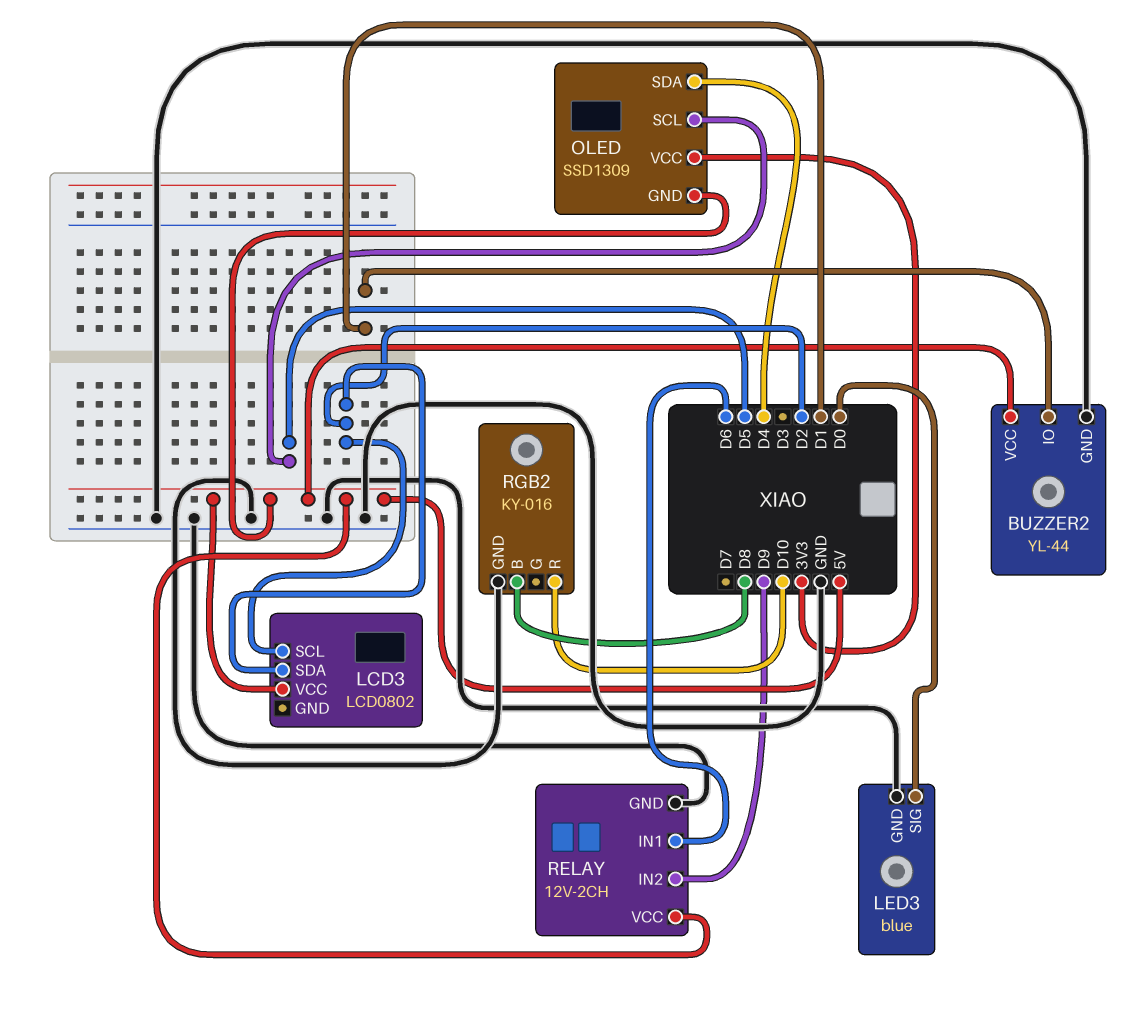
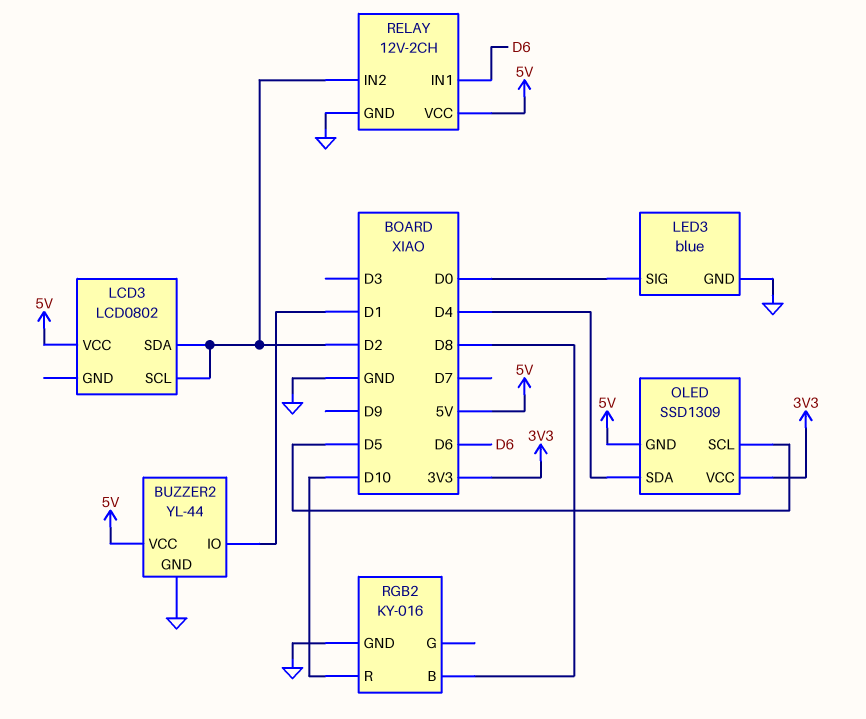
RELAY pin IN2: D9 -> D2

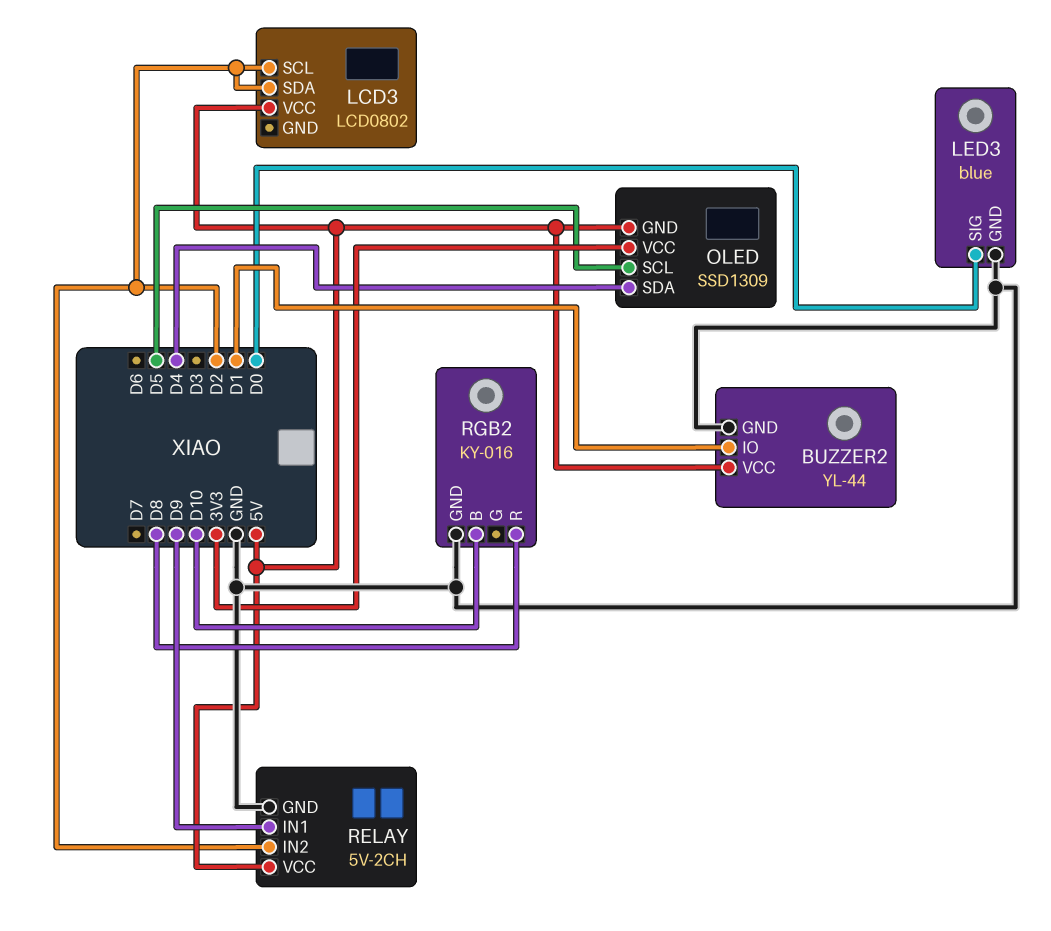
RELAY: 12V-2CH -> 5V-2CH
RELAY pin IN1: D6 -> D9
RGB2 pin B: D8 -> D10
RGB2 pin R: D10 -> D8

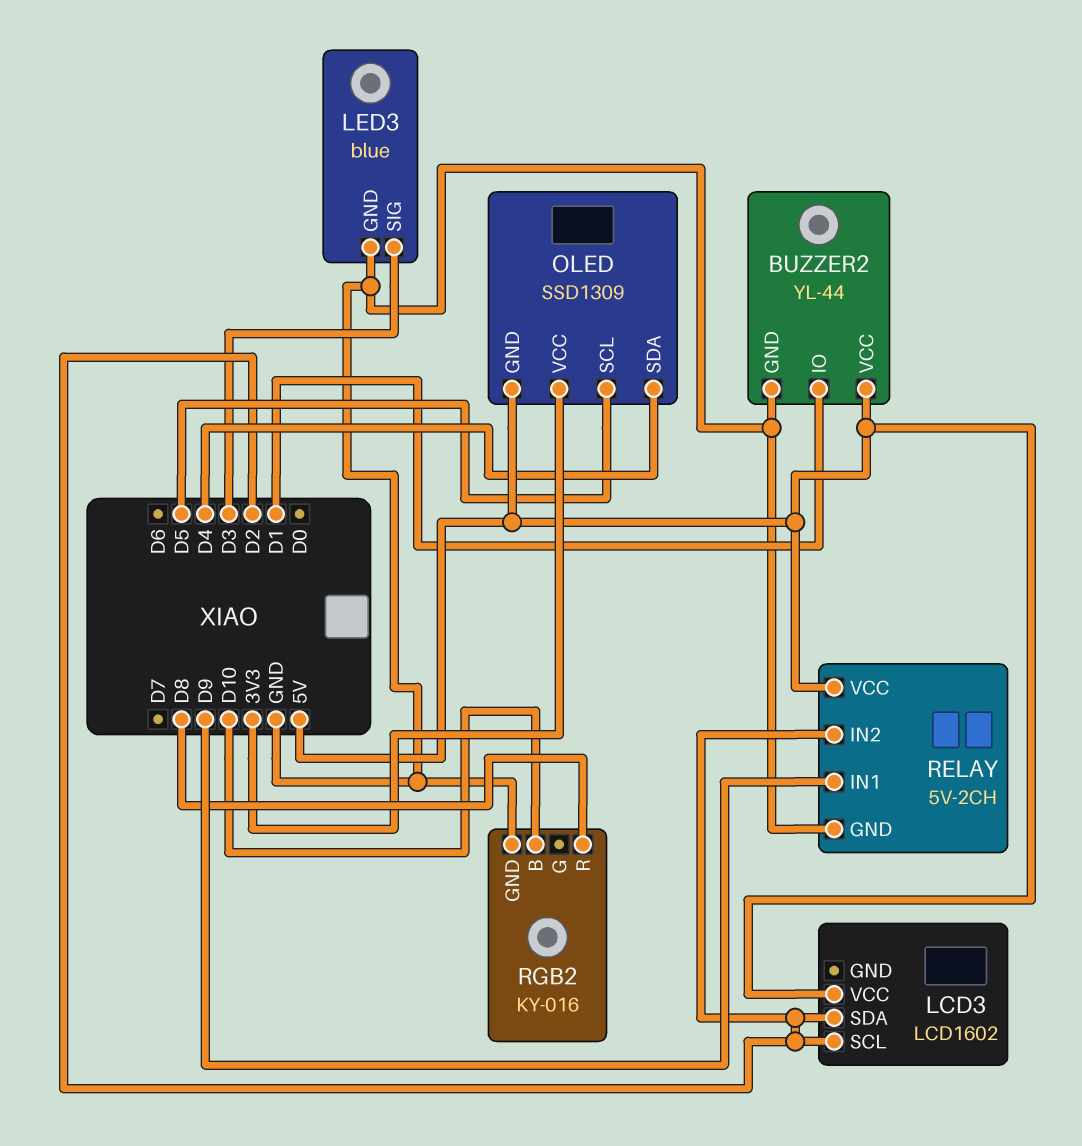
LCD3: LCD0802 -> LCD1602
LED3 pin SIG: D0 -> D3

